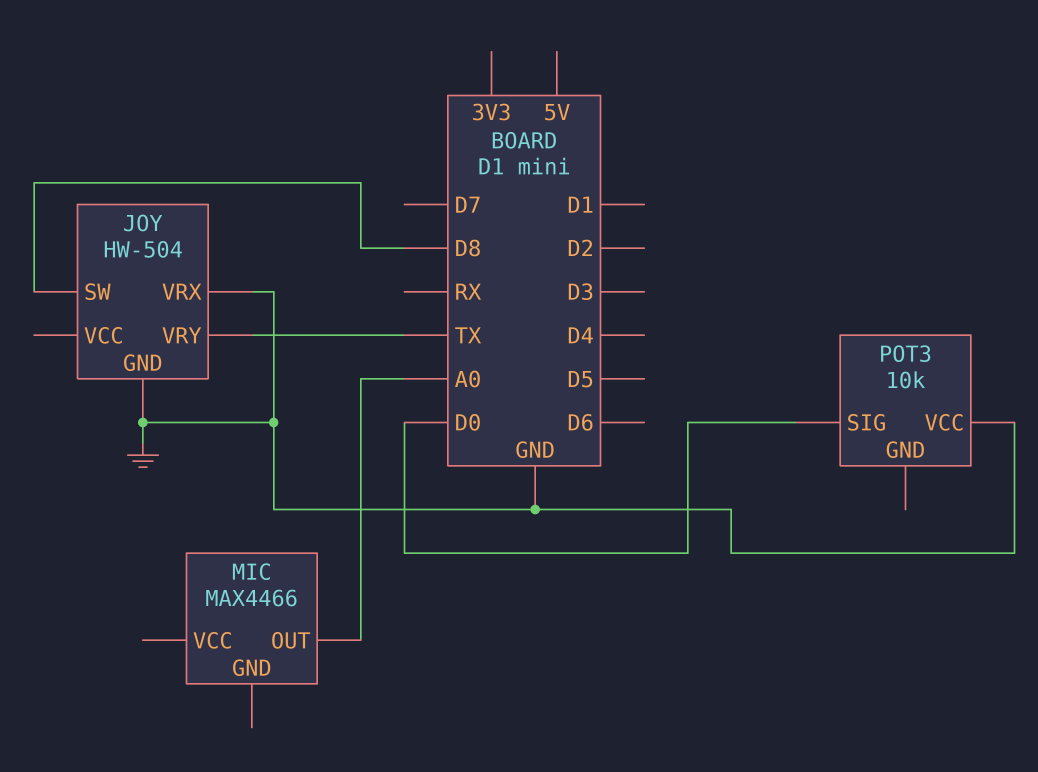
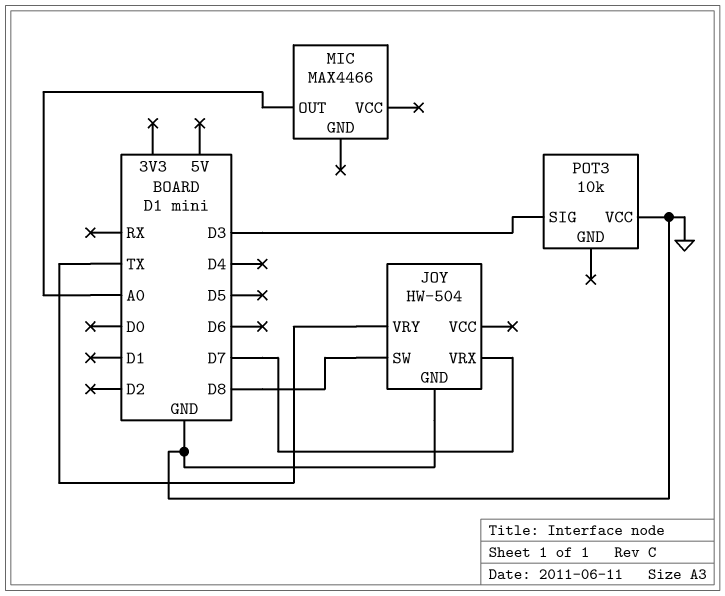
JOY pin VRX: GND -> D7
POT3 pin SIG: D0 -> D3

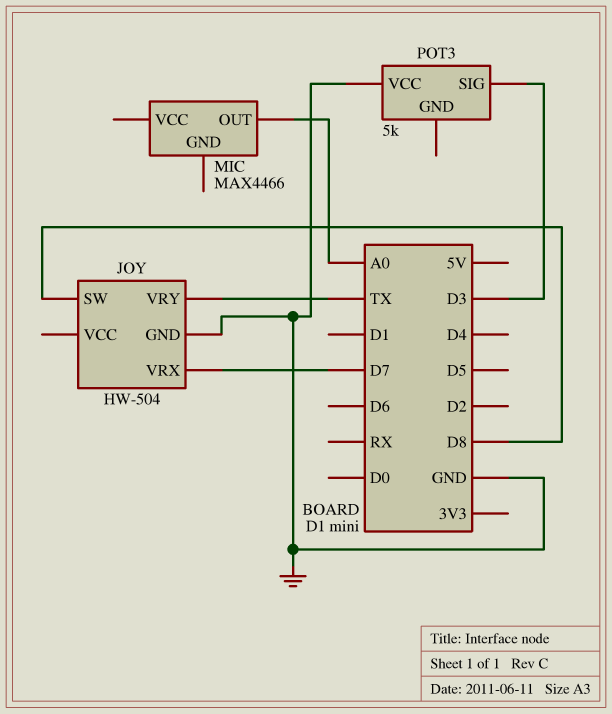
POT3: 10k -> 5k

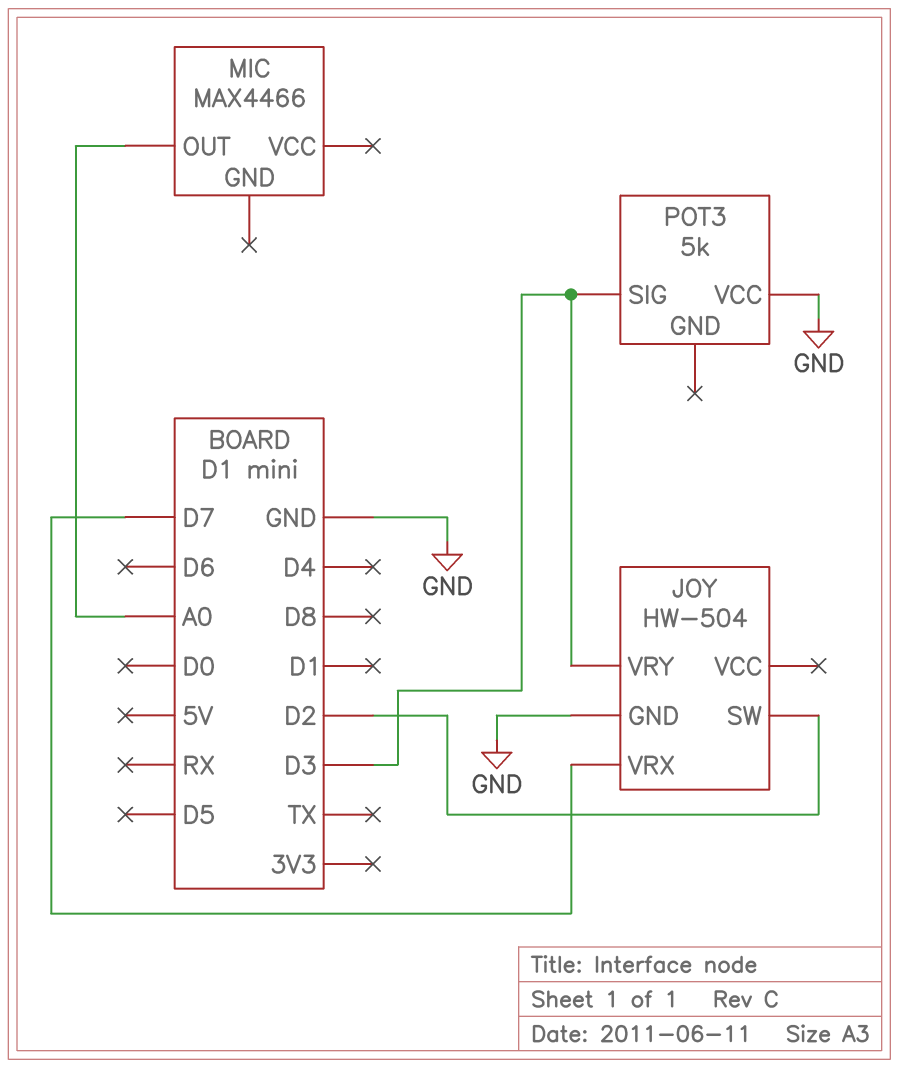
JOY pin SW: D8 -> D2
JOY pin VRY: TX -> D3

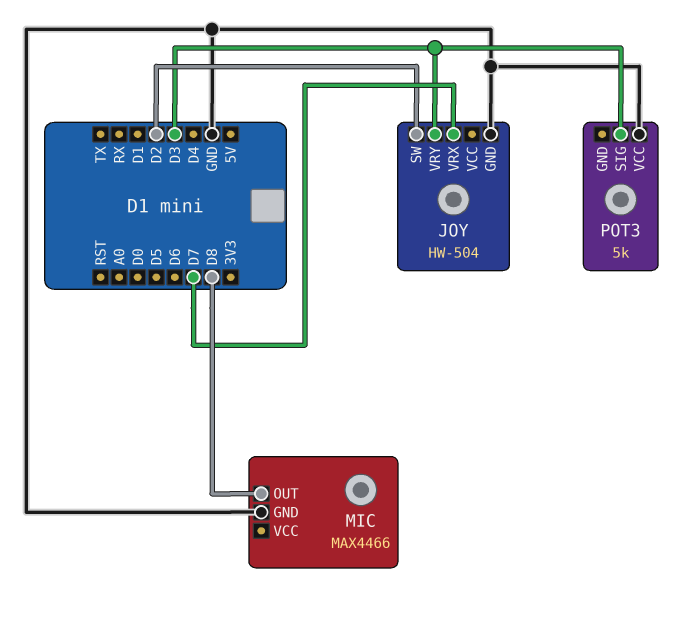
MIC pin GND: none -> GND
MIC pin OUT: A0 -> D8

